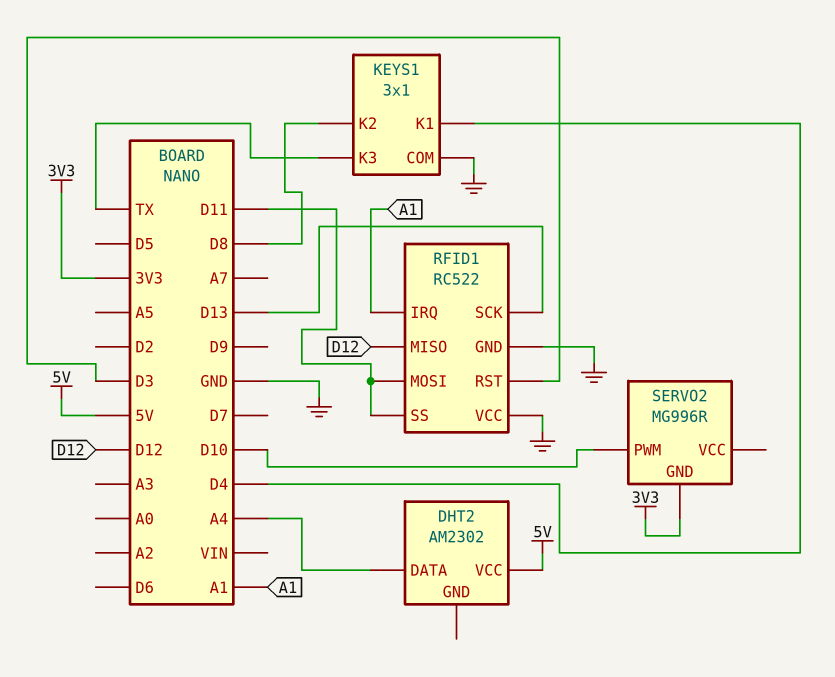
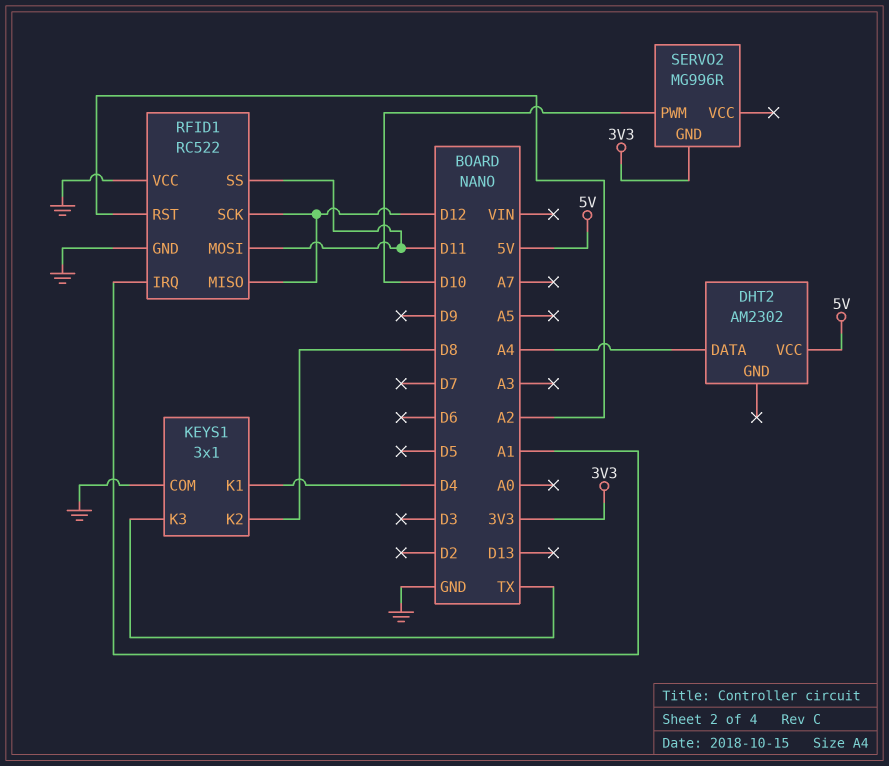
RFID1 pin RST: D3 -> A2
RFID1 pin SCK: D13 -> D12

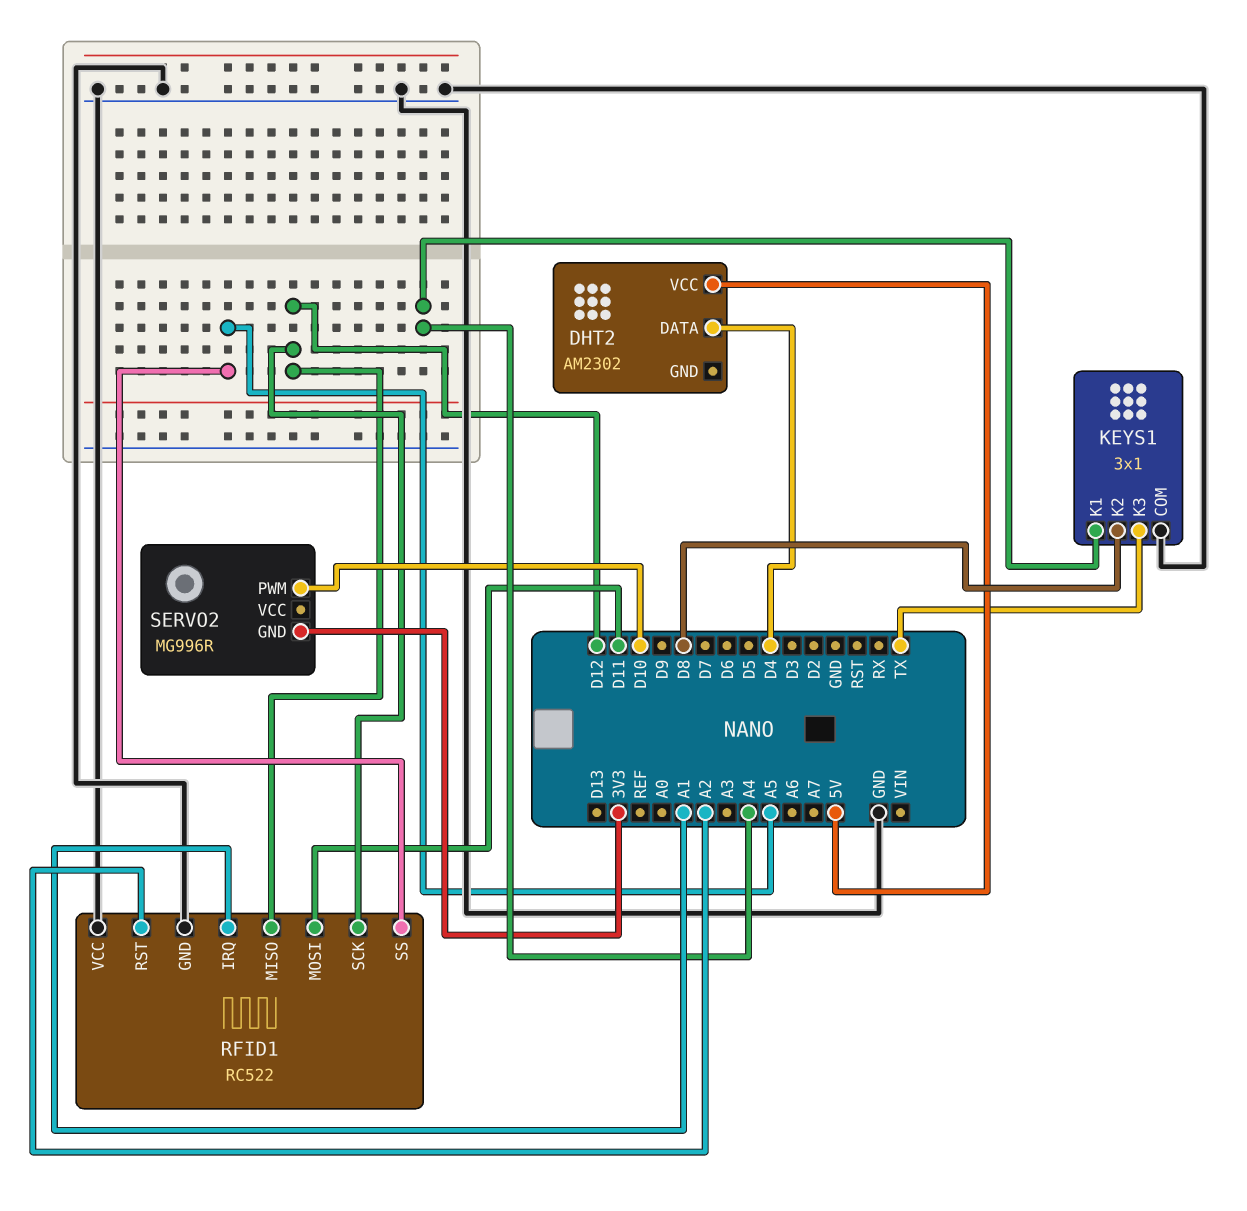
DHT2 pin DATA: A4 -> D4
KEYS1 pin K1: D4 -> A4
RFID1 pin SS: D11 -> A5

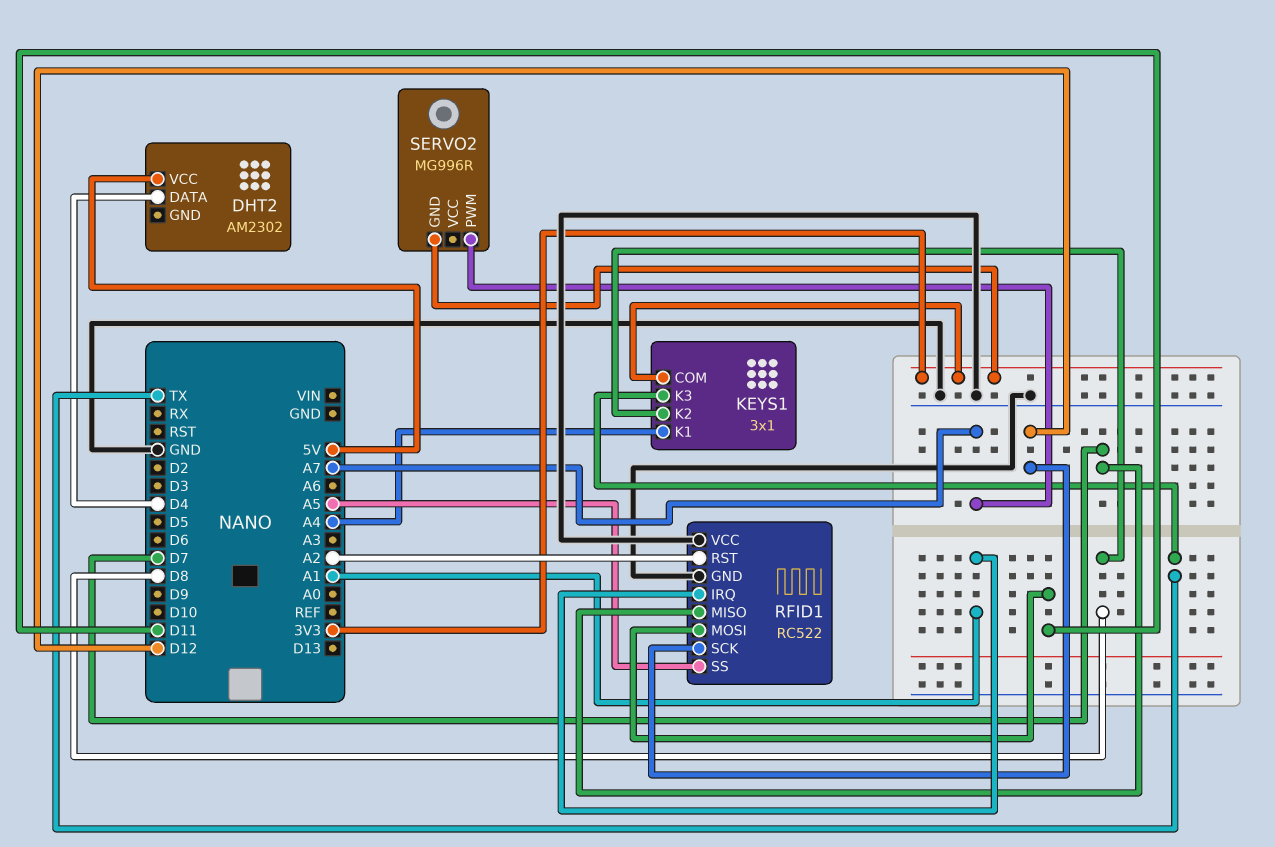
KEYS1 pin COM: GND -> 3V3
RFID1 pin MISO: D12 -> D7
SERVO2 pin PWM: D10 -> A7

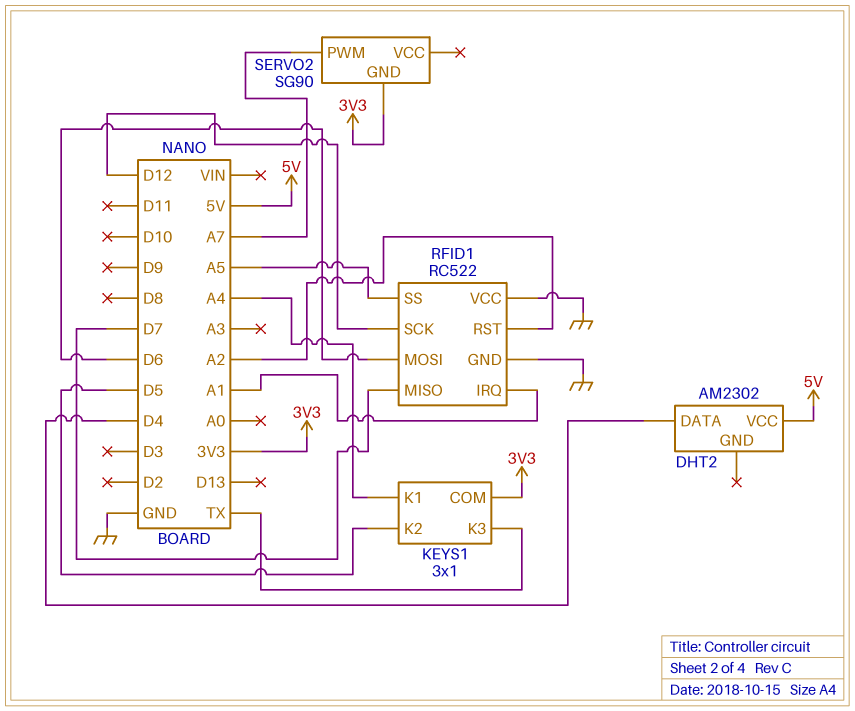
KEYS1 pin K2: D8 -> D5
RFID1 pin MOSI: D11 -> D6
SERVO2: MG996R -> SG90

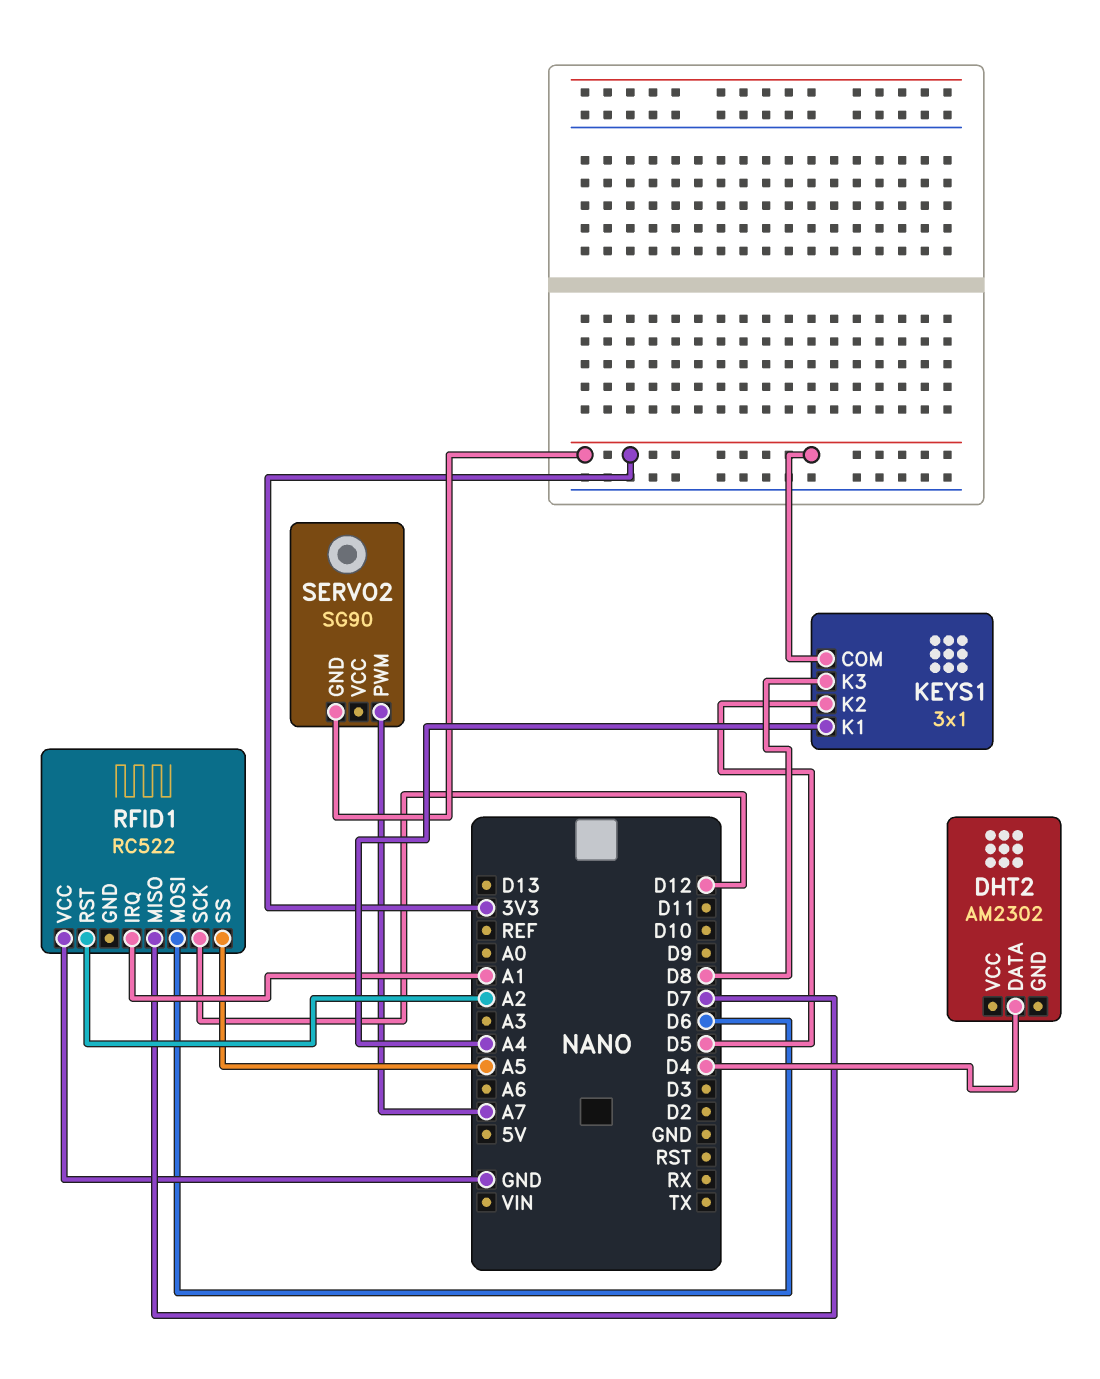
DHT2 pin VCC: 5V -> none
KEYS1 pin K3: TX -> D8
RFID1 pin GND: GND -> none

